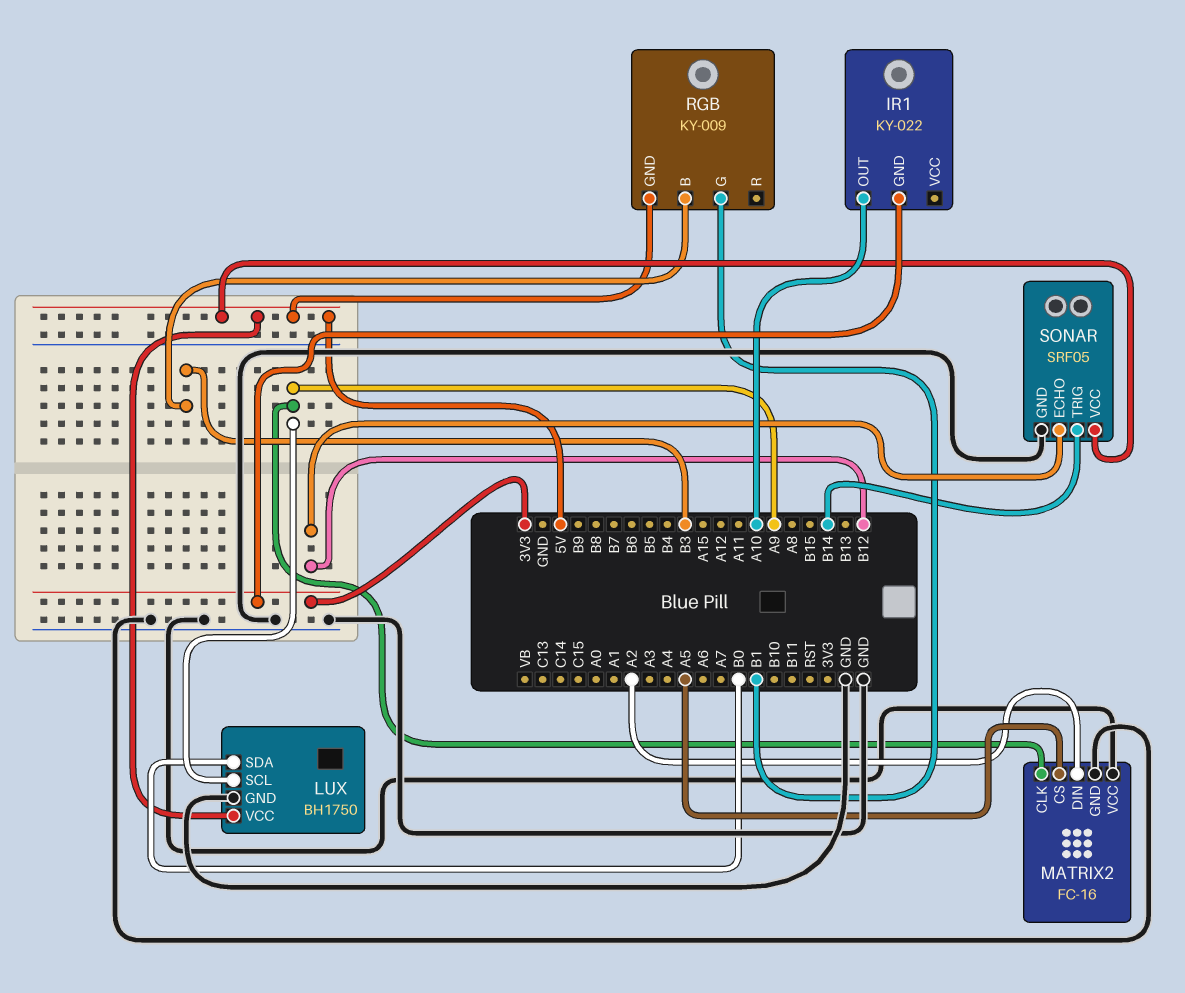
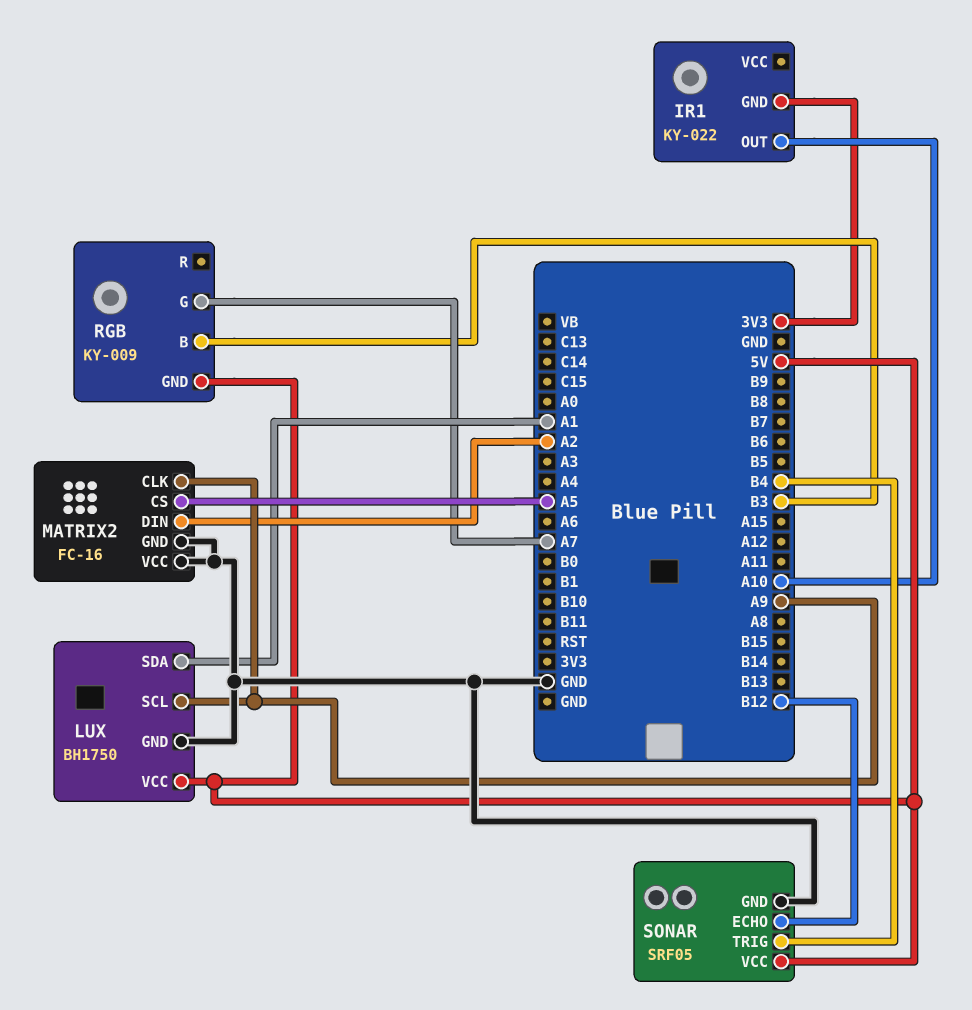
LUX pin SDA: B0 -> A1
RGB pin G: B1 -> A7
SONAR pin TRIG: B14 -> B4

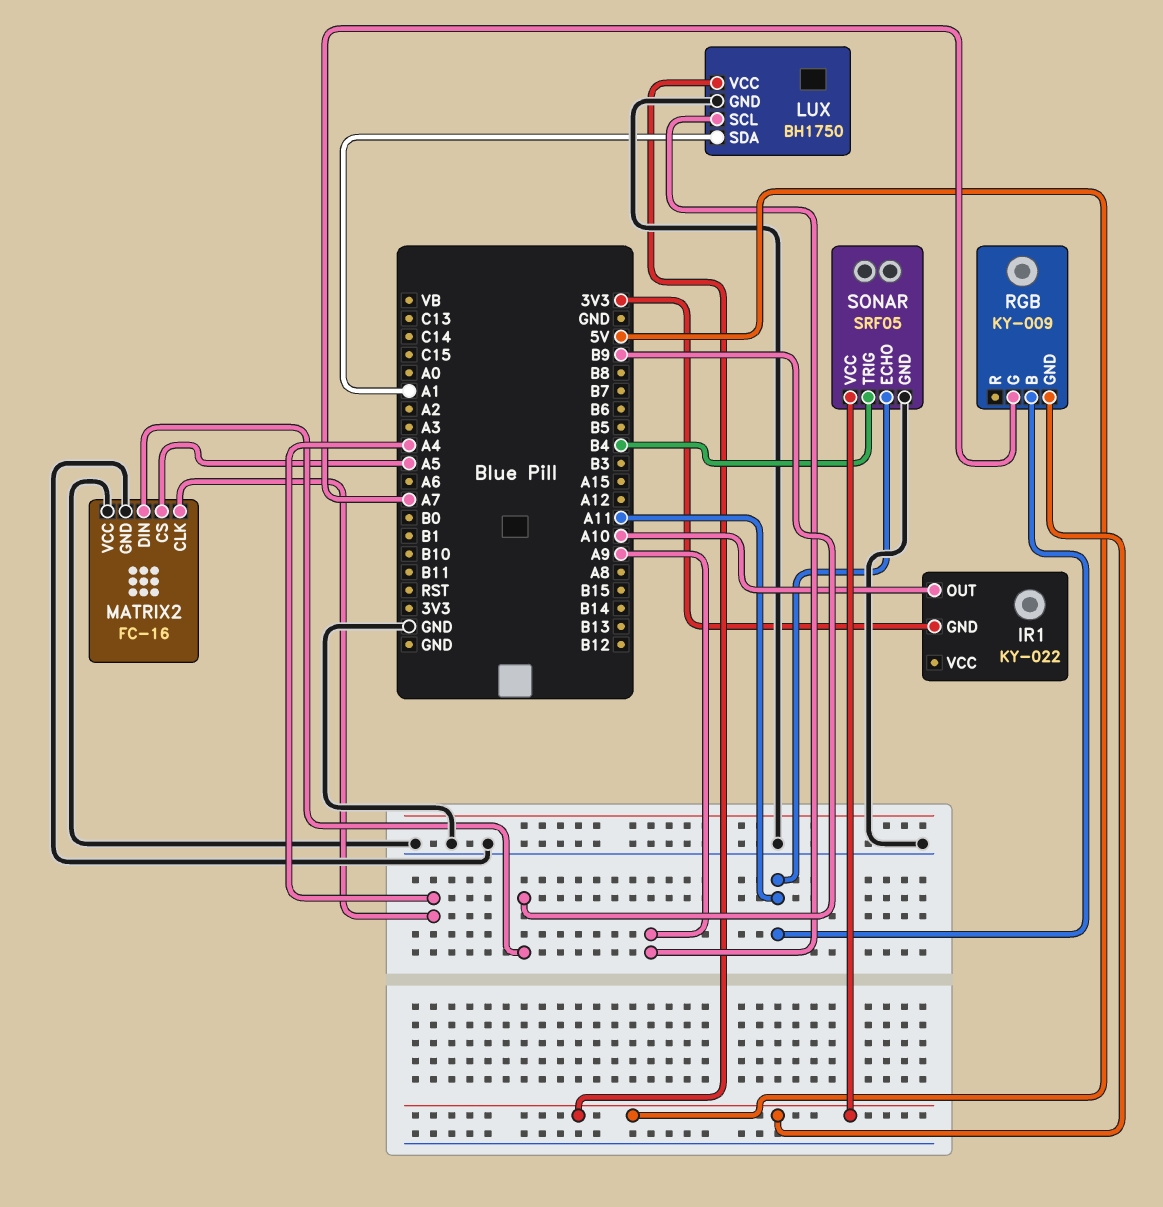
MATRIX2 pin CLK: A9 -> A4
MATRIX2 pin DIN: A2 -> B9
RGB pin B: B3 -> A11
SONAR pin ECHO: B12 -> A11

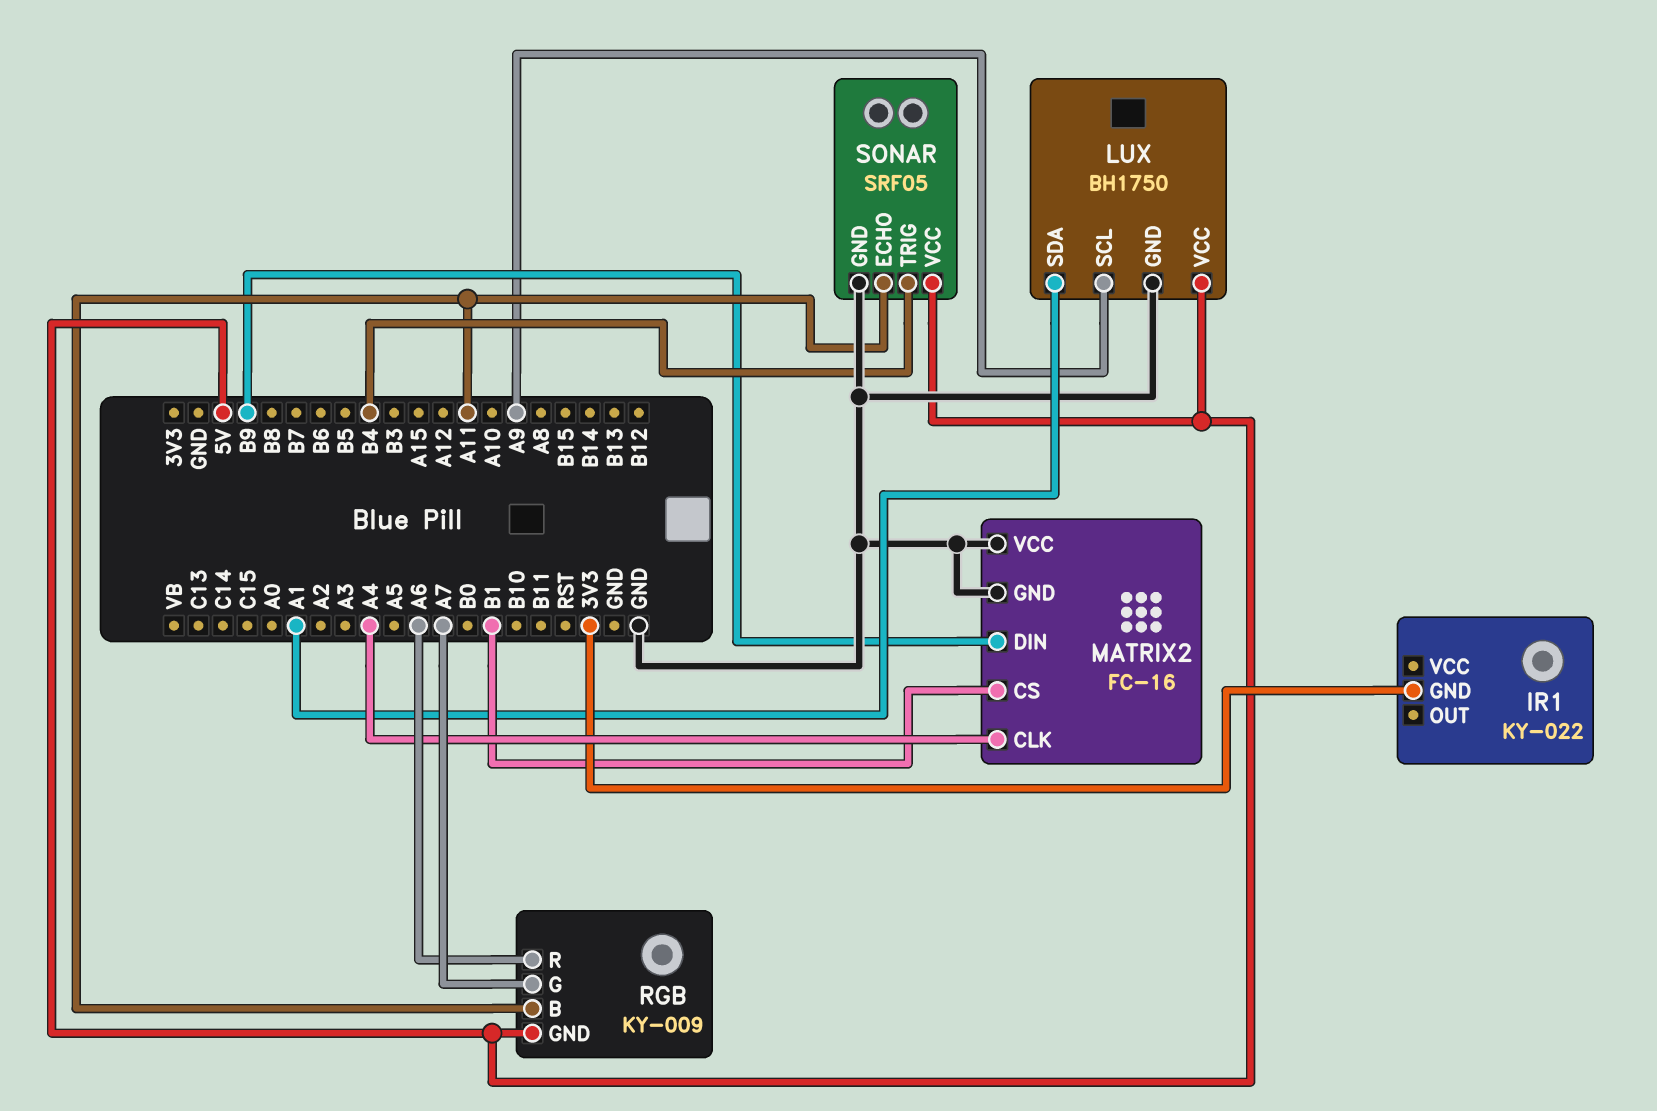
IR1 pin OUT: A10 -> none
MATRIX2 pin CS: A5 -> B1
RGB pin R: none -> A6

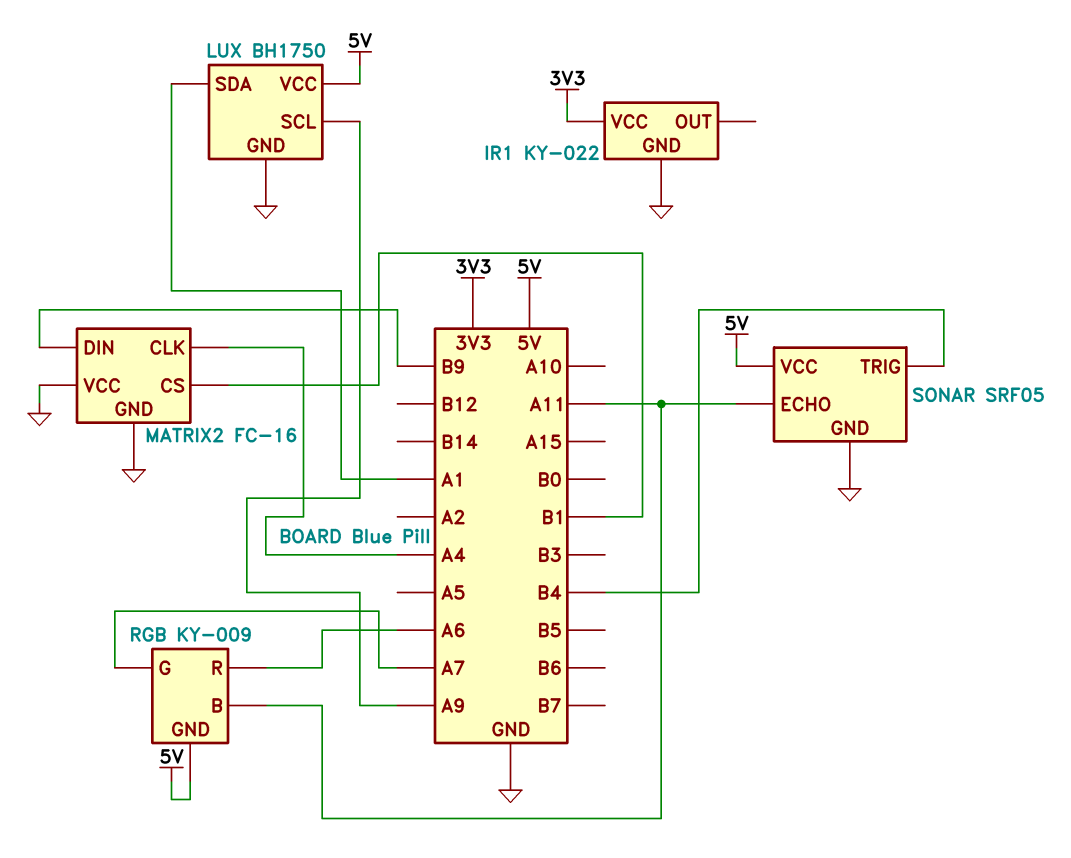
IR1 pin GND: 3V3 -> GND
IR1 pin VCC: none -> 3V3

